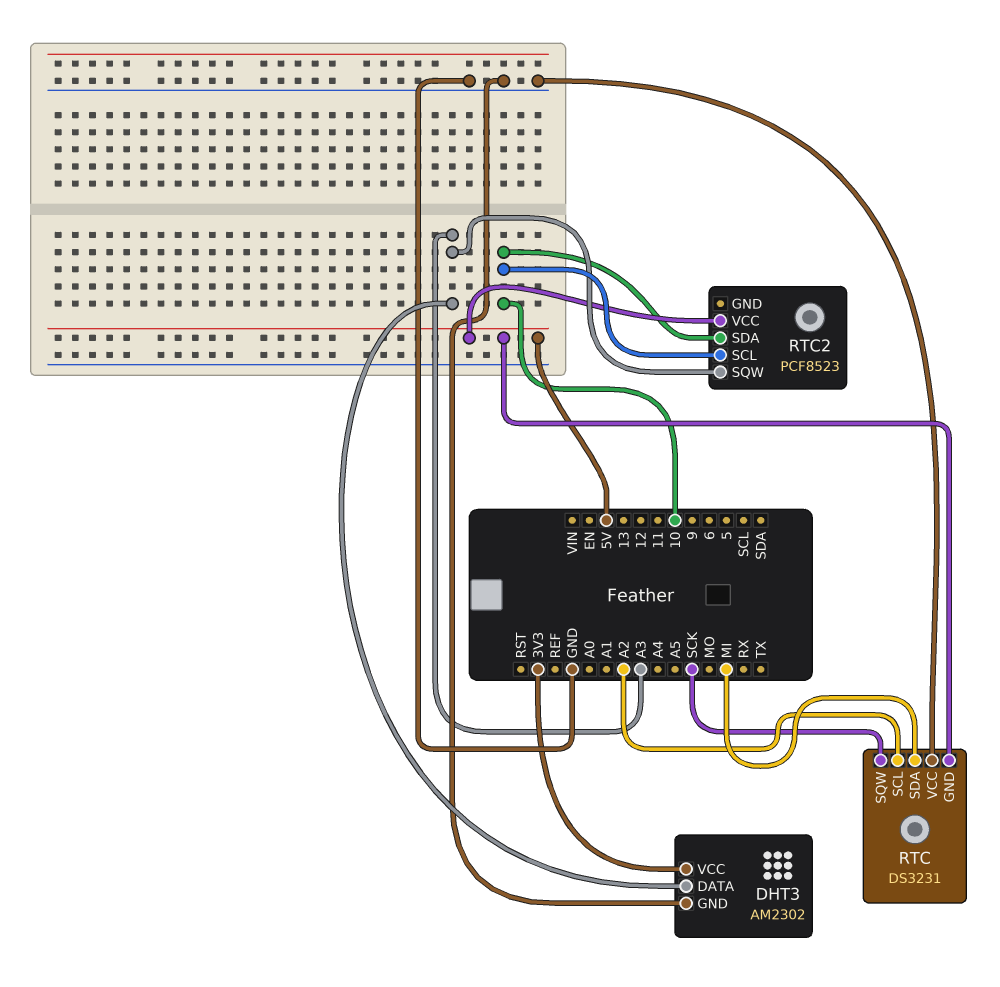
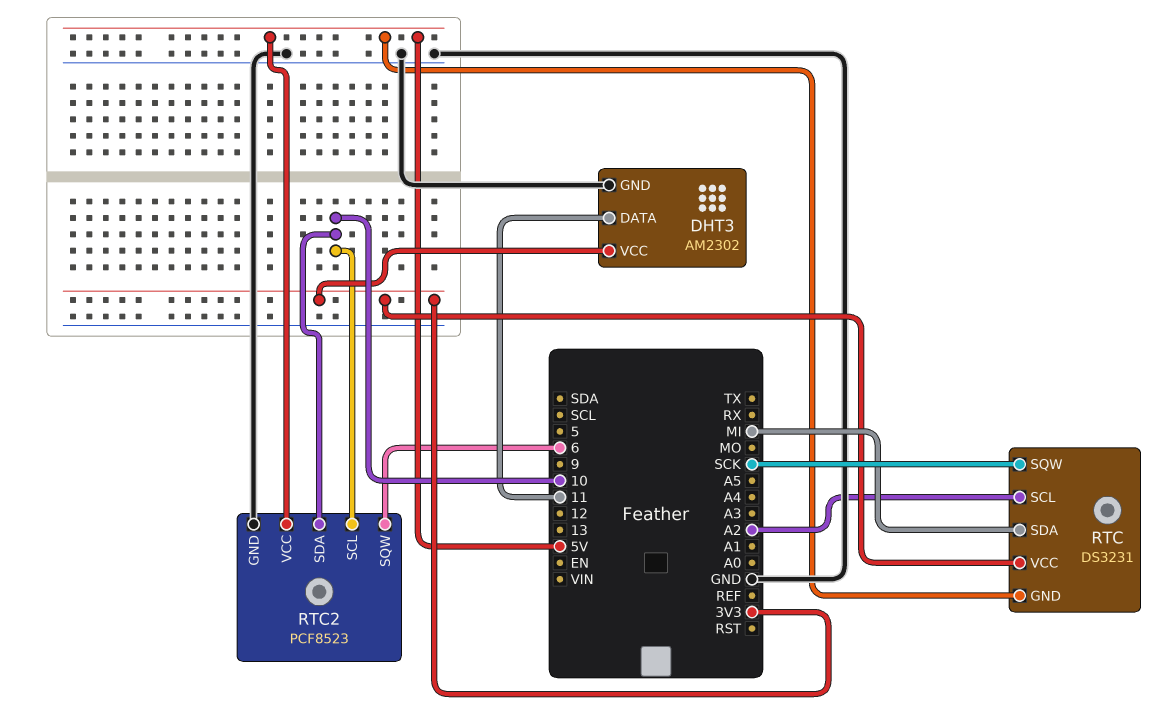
DHT3 pin DATA: A3 -> 11
RTC pin VCC: GND -> 3V3
RTC2 pin GND: none -> GND
RTC2 pin SQW: A3 -> 6

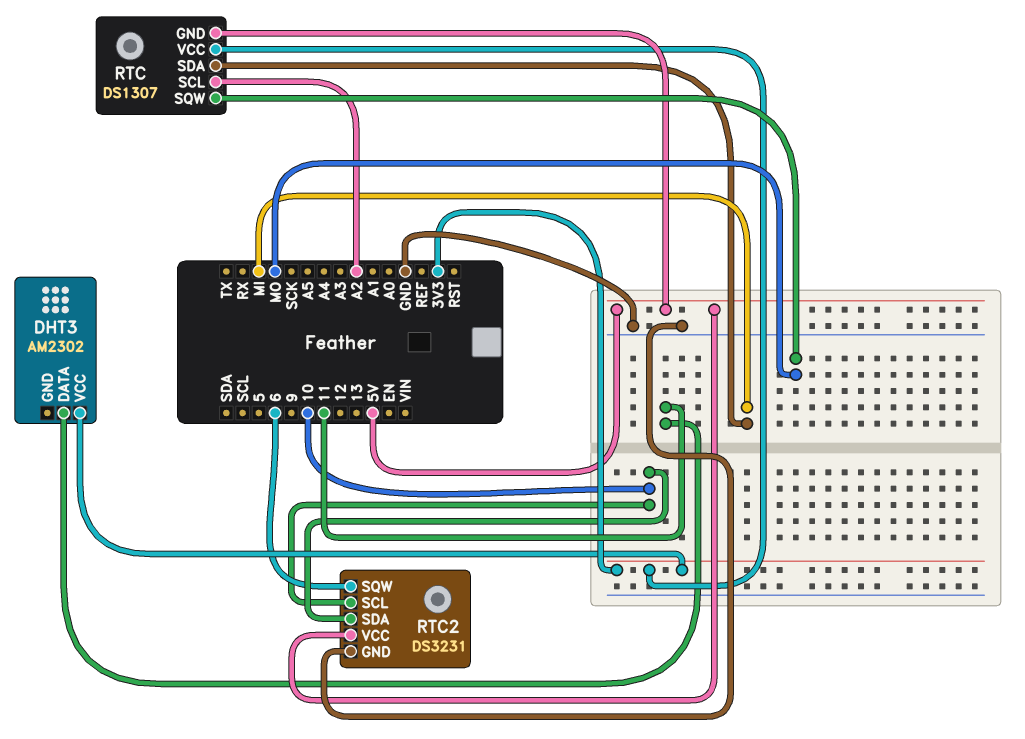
DHT3 pin GND: GND -> none
RTC: DS3231 -> DS1307
RTC pin SQW: SCK -> MO
RTC2: PCF8523 -> DS3231

